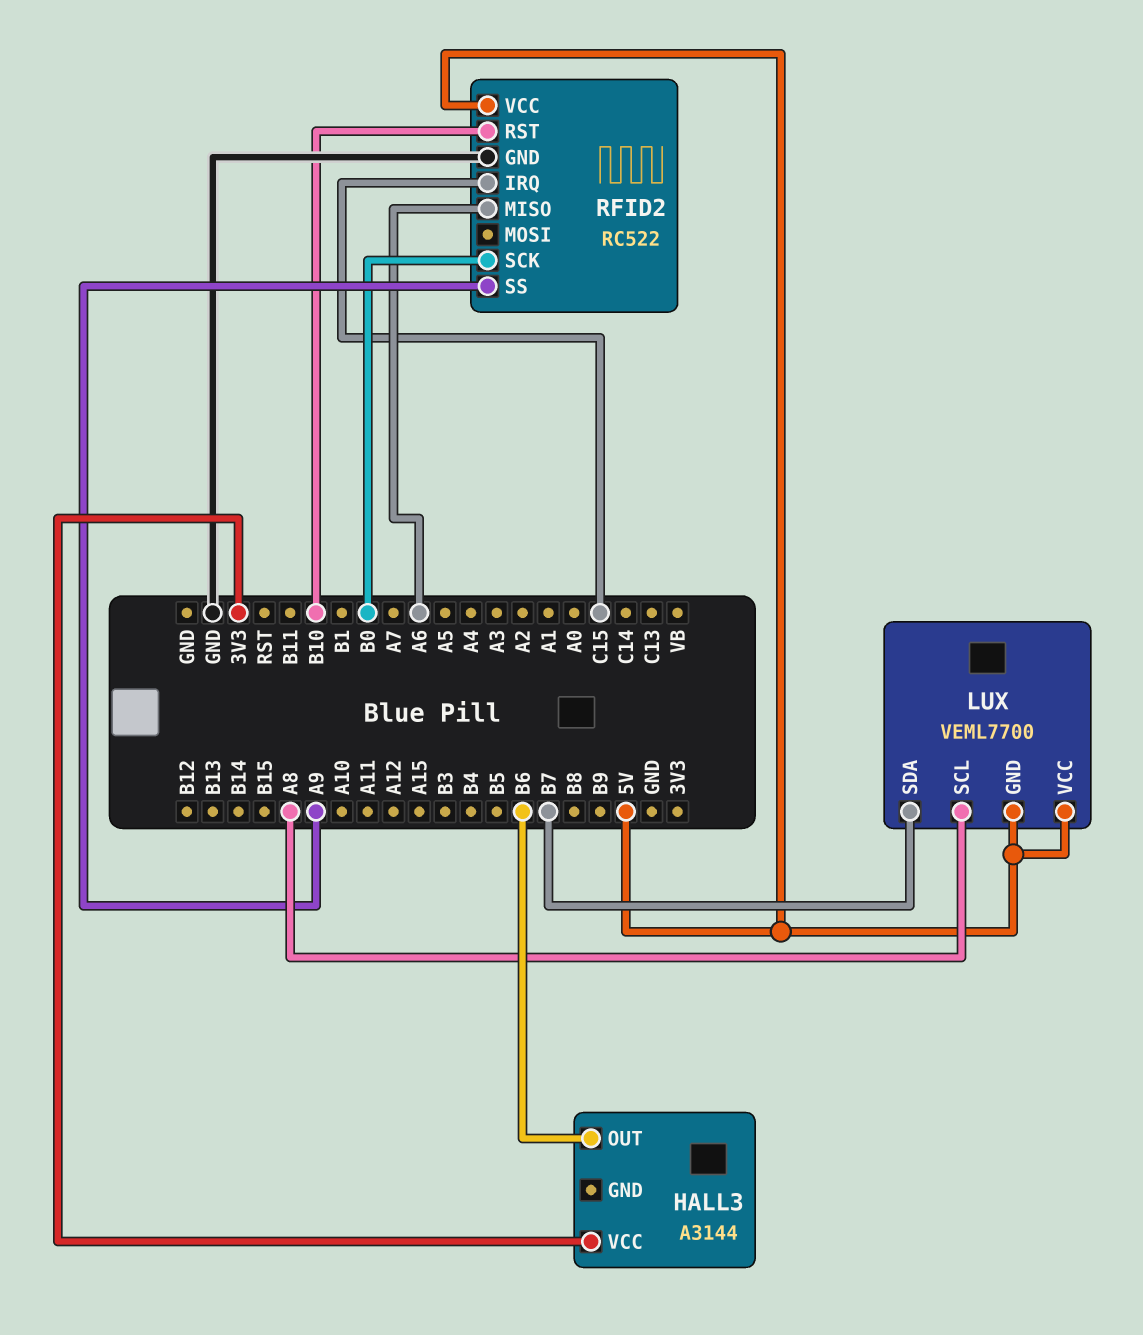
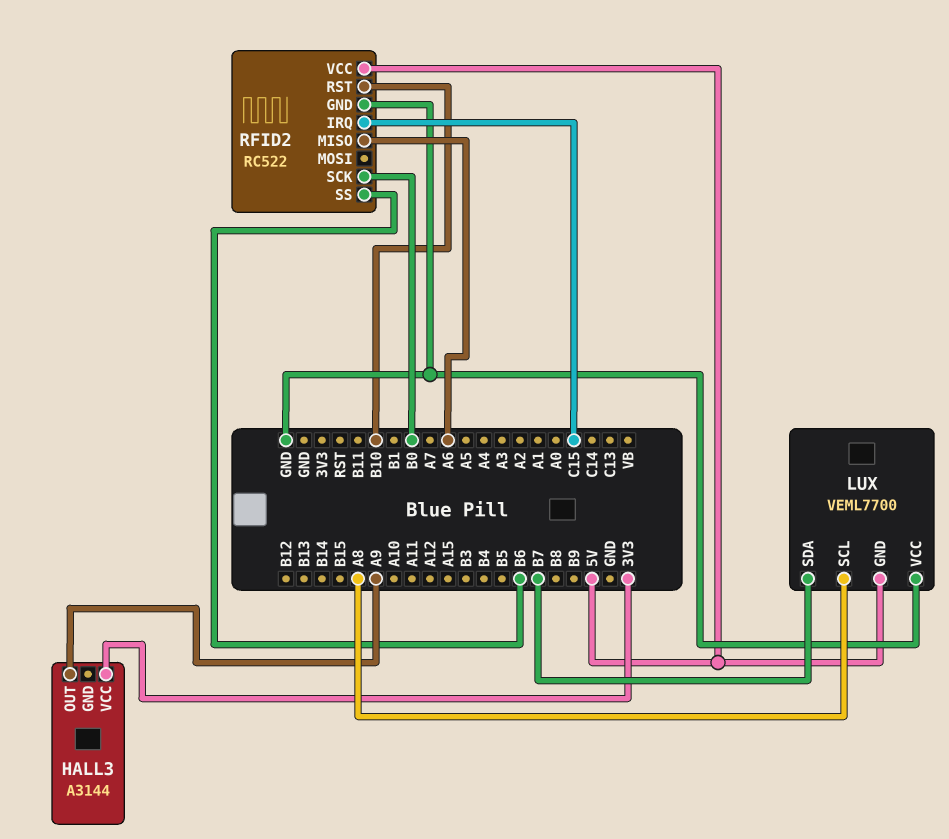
HALL3 pin OUT: B6 -> A9
LUX pin VCC: 5V -> GND
RFID2 pin SS: A9 -> B6

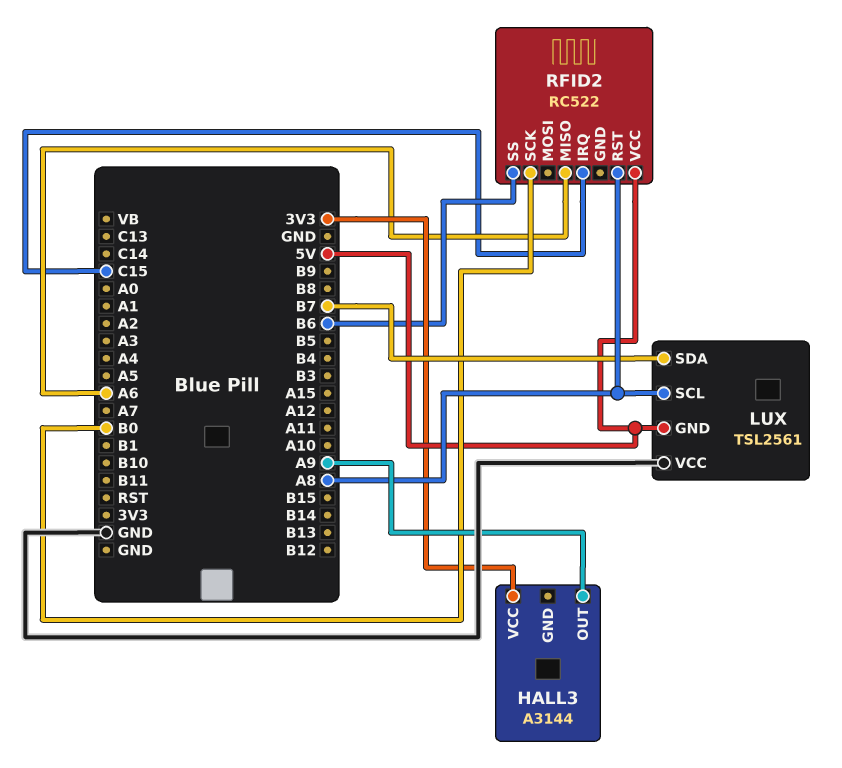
LUX: VEML7700 -> TSL2561
RFID2 pin GND: GND -> none
RFID2 pin RST: B10 -> A8

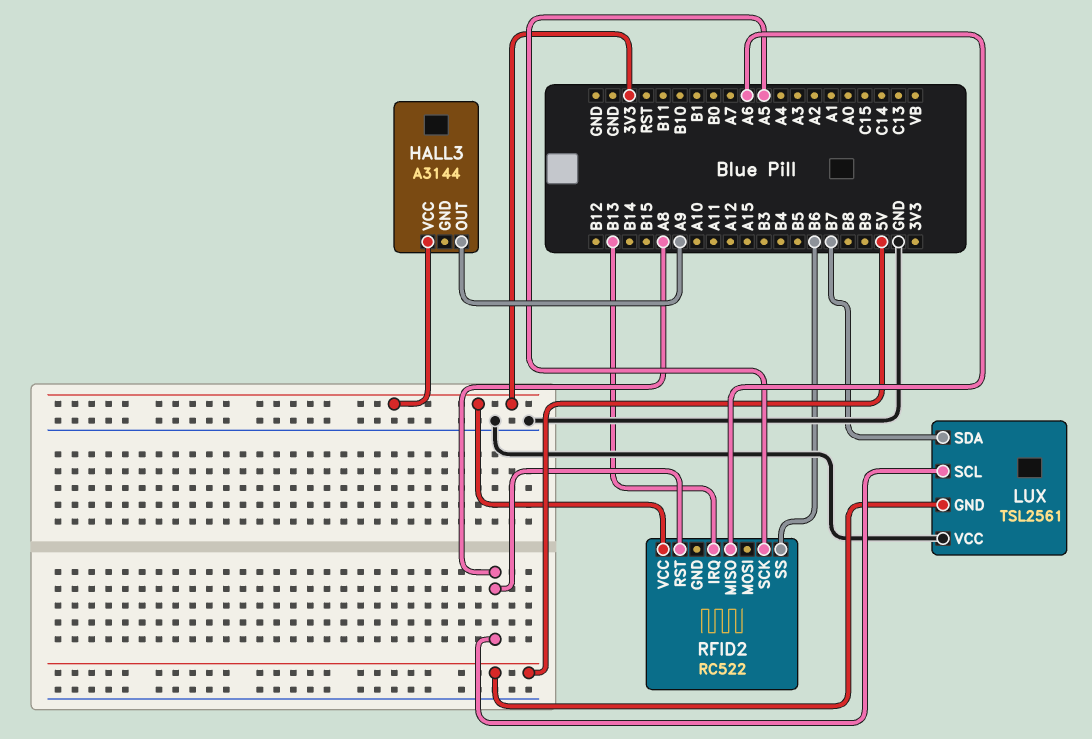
RFID2 pin IRQ: C15 -> B13
RFID2 pin SCK: B0 -> A5
RFID2 pin VCC: 5V -> 3V3

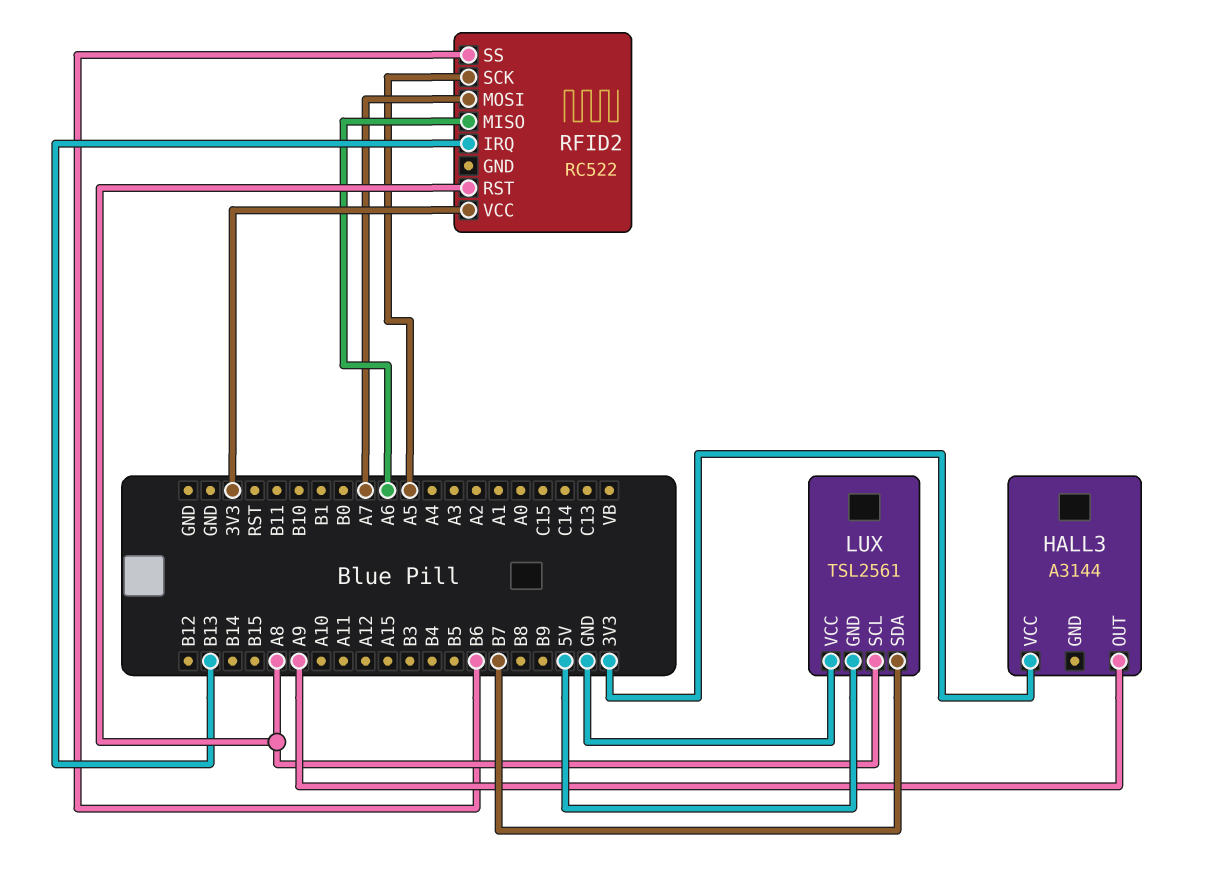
RFID2 pin MOSI: none -> A7

